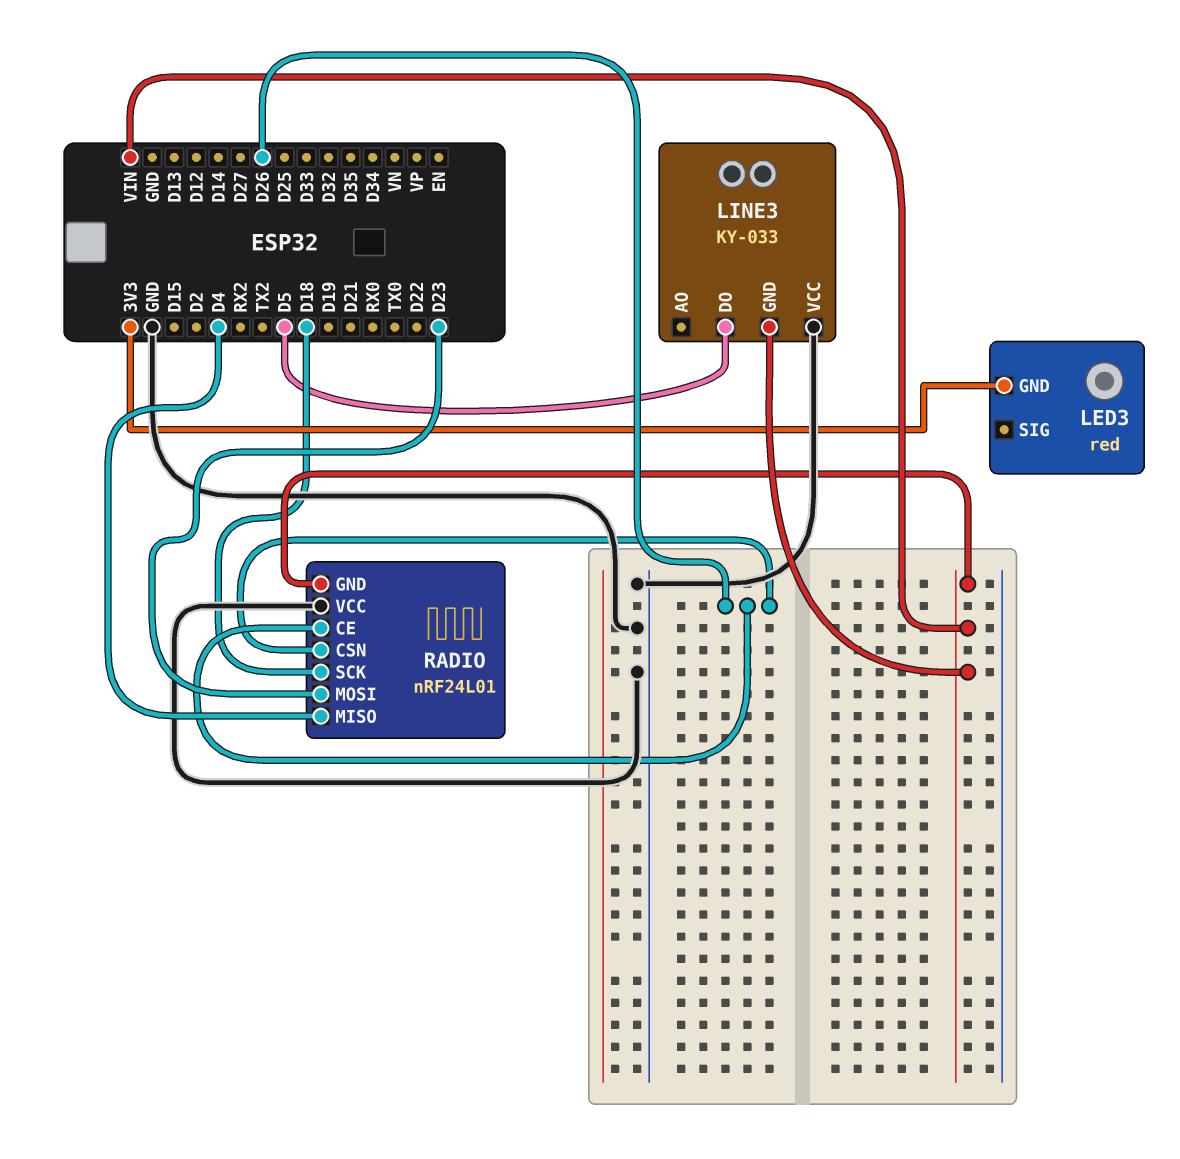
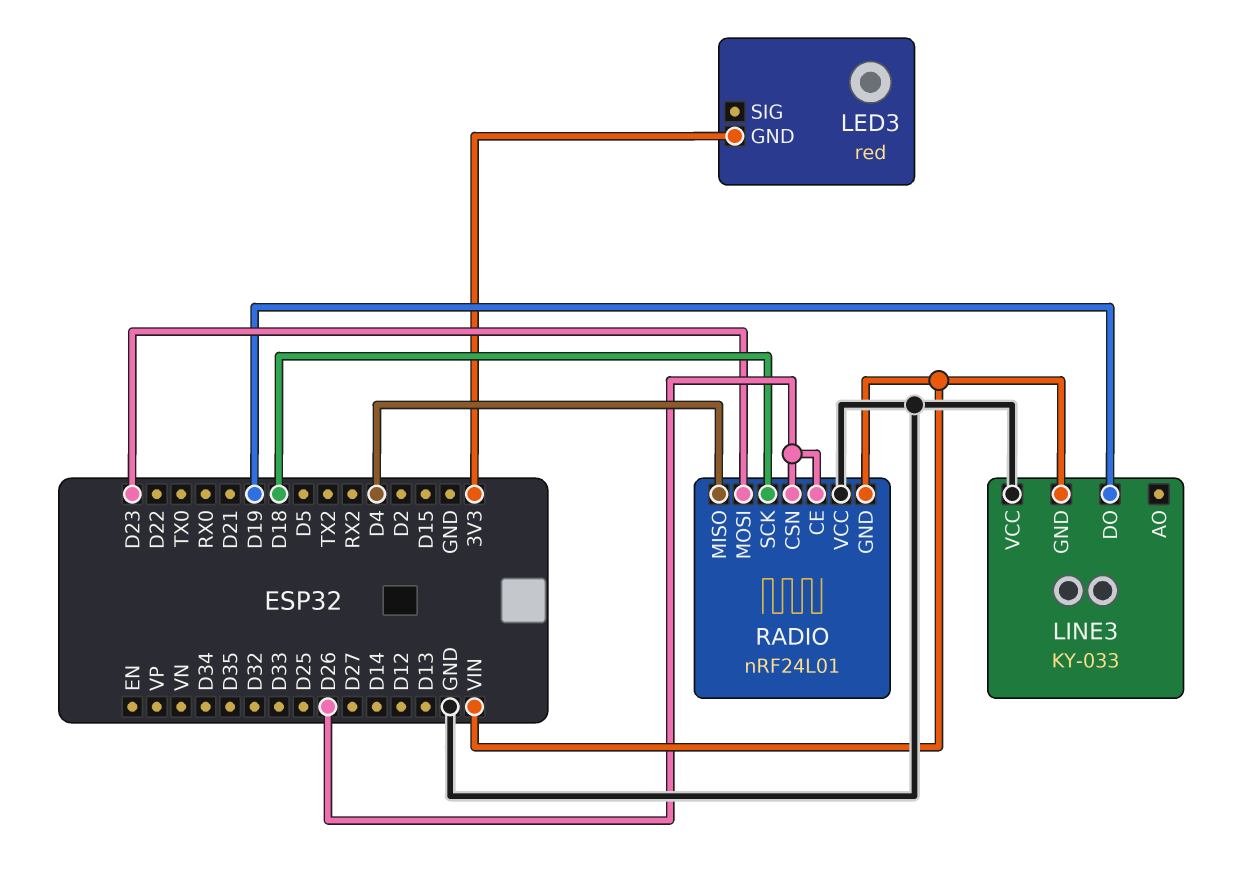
LINE3 pin DO: D5 -> D19

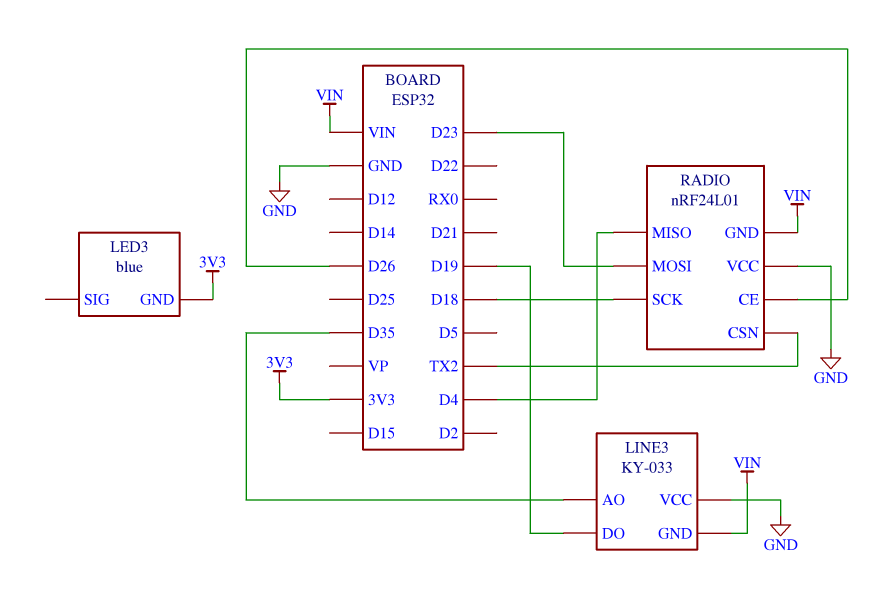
LED3: red -> blue
LINE3 pin AO: none -> D35
RADIO pin CSN: D26 -> TX2

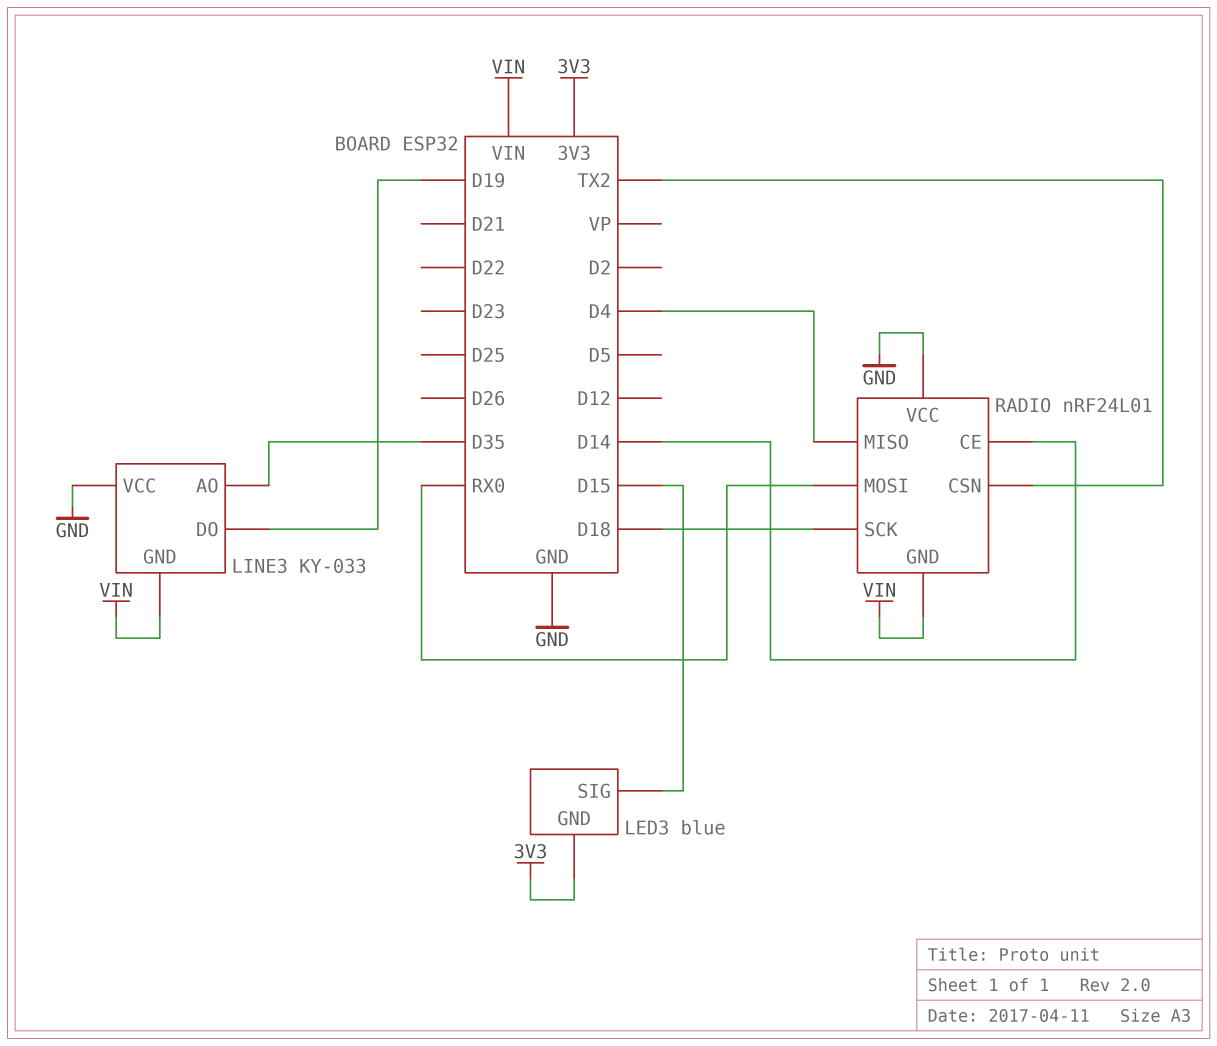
LED3 pin SIG: none -> D15
RADIO pin CE: D26 -> D14
RADIO pin MOSI: D23 -> RX0

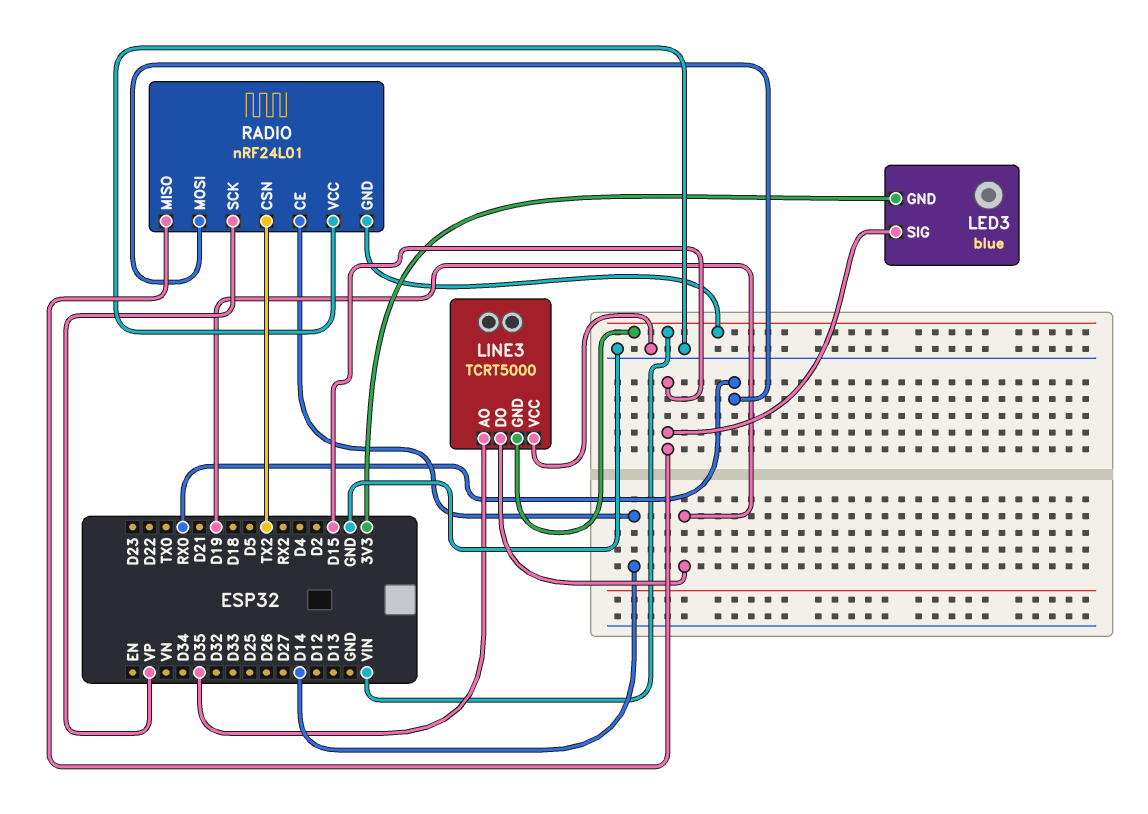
LINE3: KY-033 -> TCRT5000
RADIO pin MISO: D4 -> D15
RADIO pin SCK: D18 -> VP

